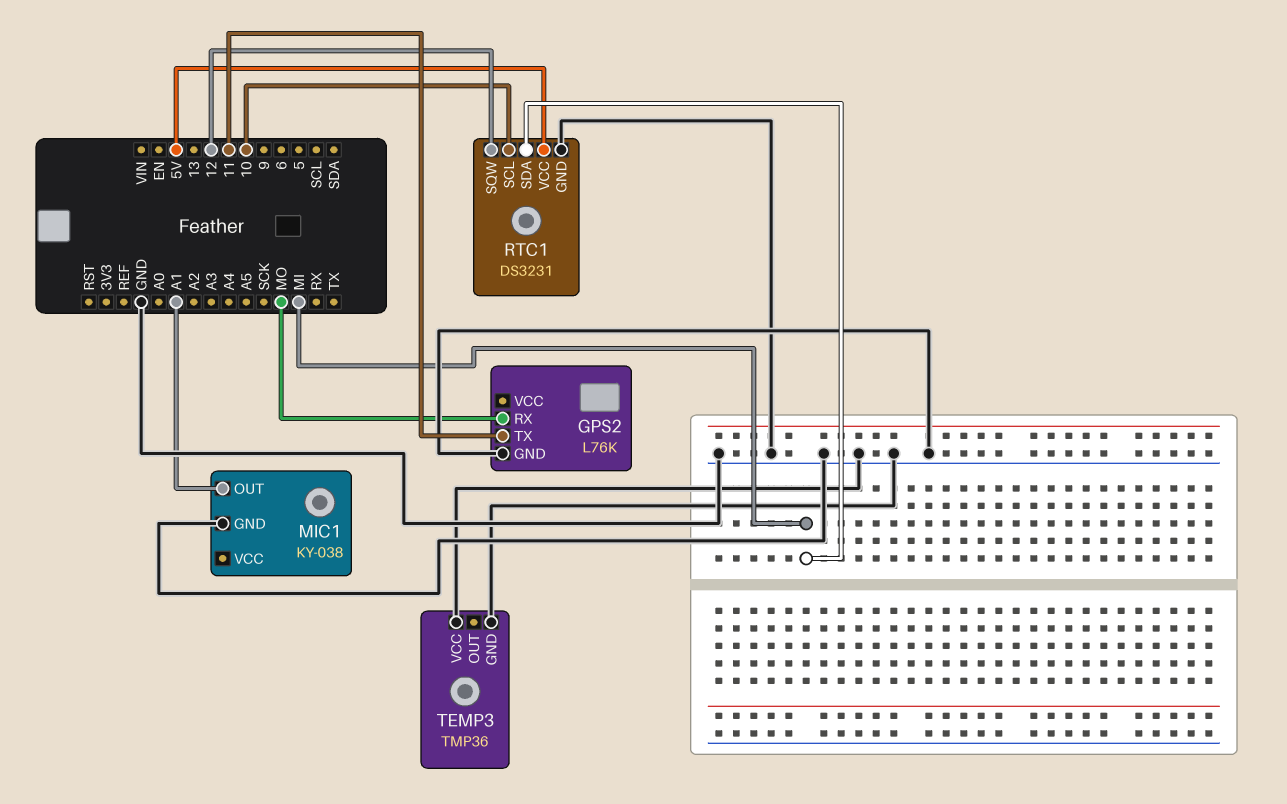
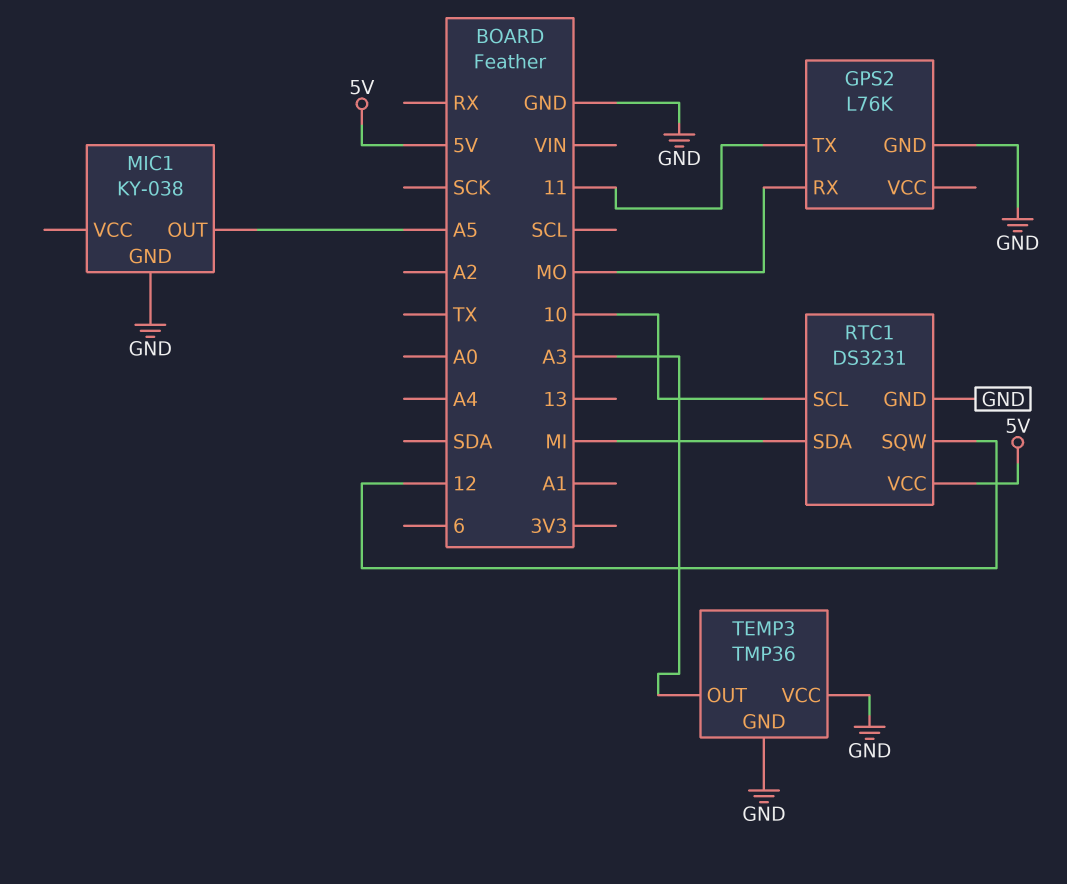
MIC1 pin OUT: A1 -> A5
TEMP3 pin OUT: none -> A3

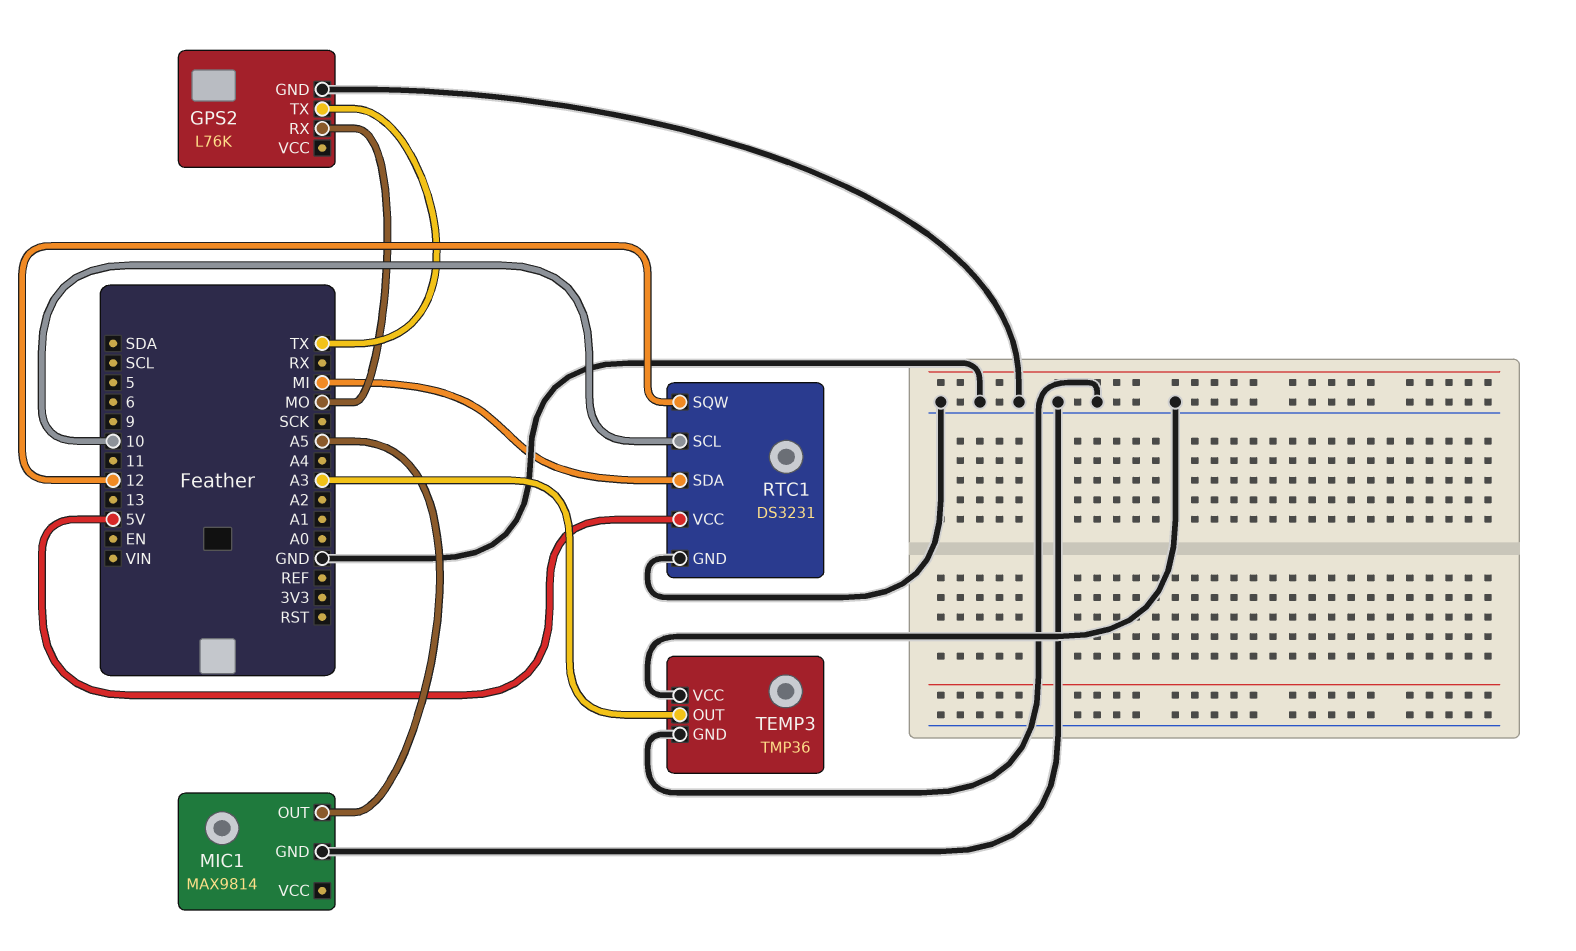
GPS2 pin TX: 11 -> TX
MIC1: KY-038 -> MAX9814

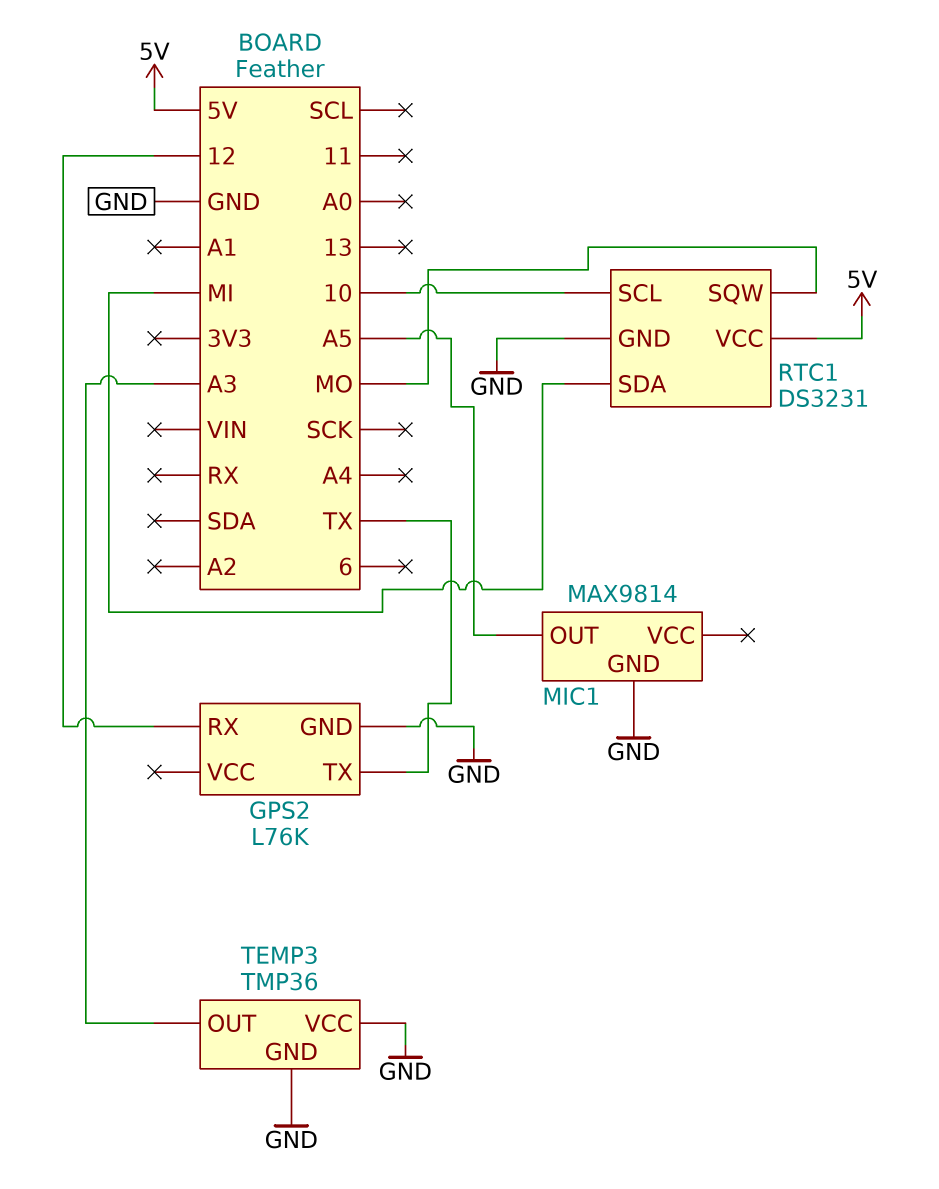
GPS2 pin RX: MO -> 12
RTC1 pin SQW: 12 -> MO

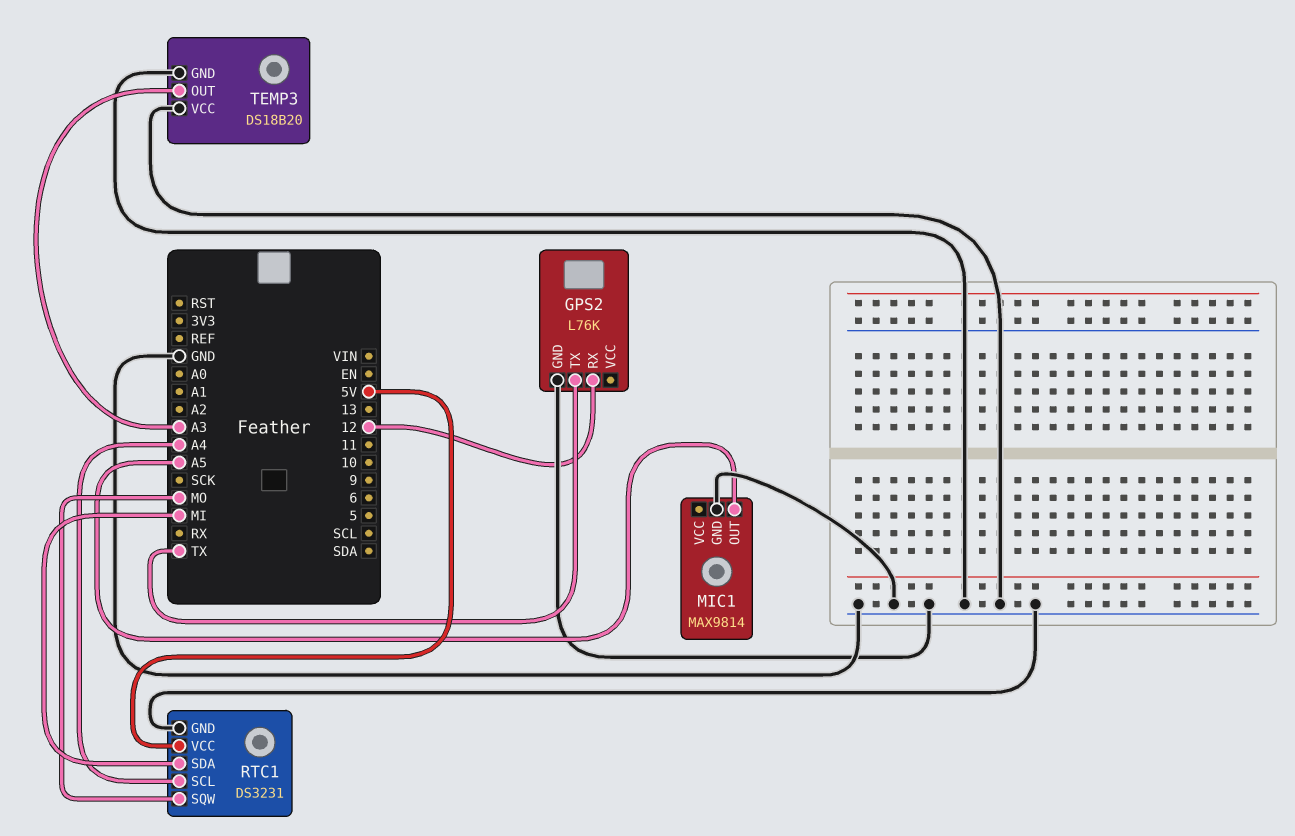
RTC1 pin SCL: 10 -> A4
TEMP3: TMP36 -> DS18B20

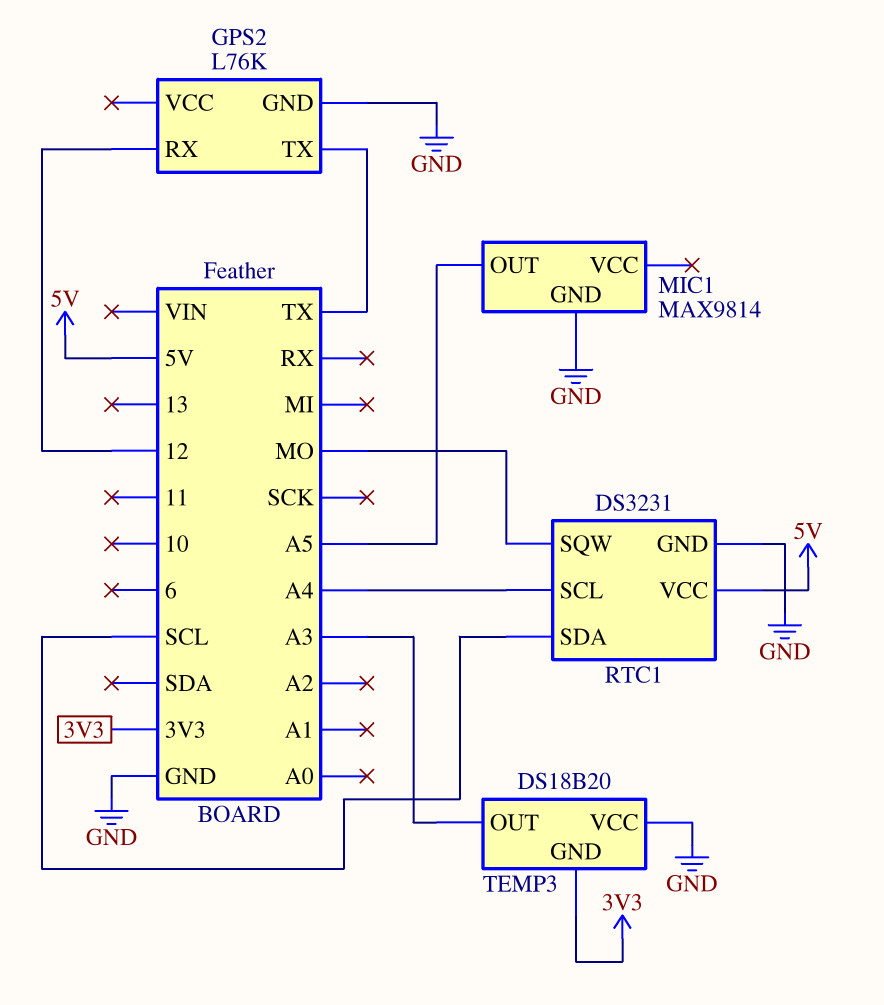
RTC1 pin SDA: MI -> SCL
TEMP3 pin GND: GND -> 3V3

